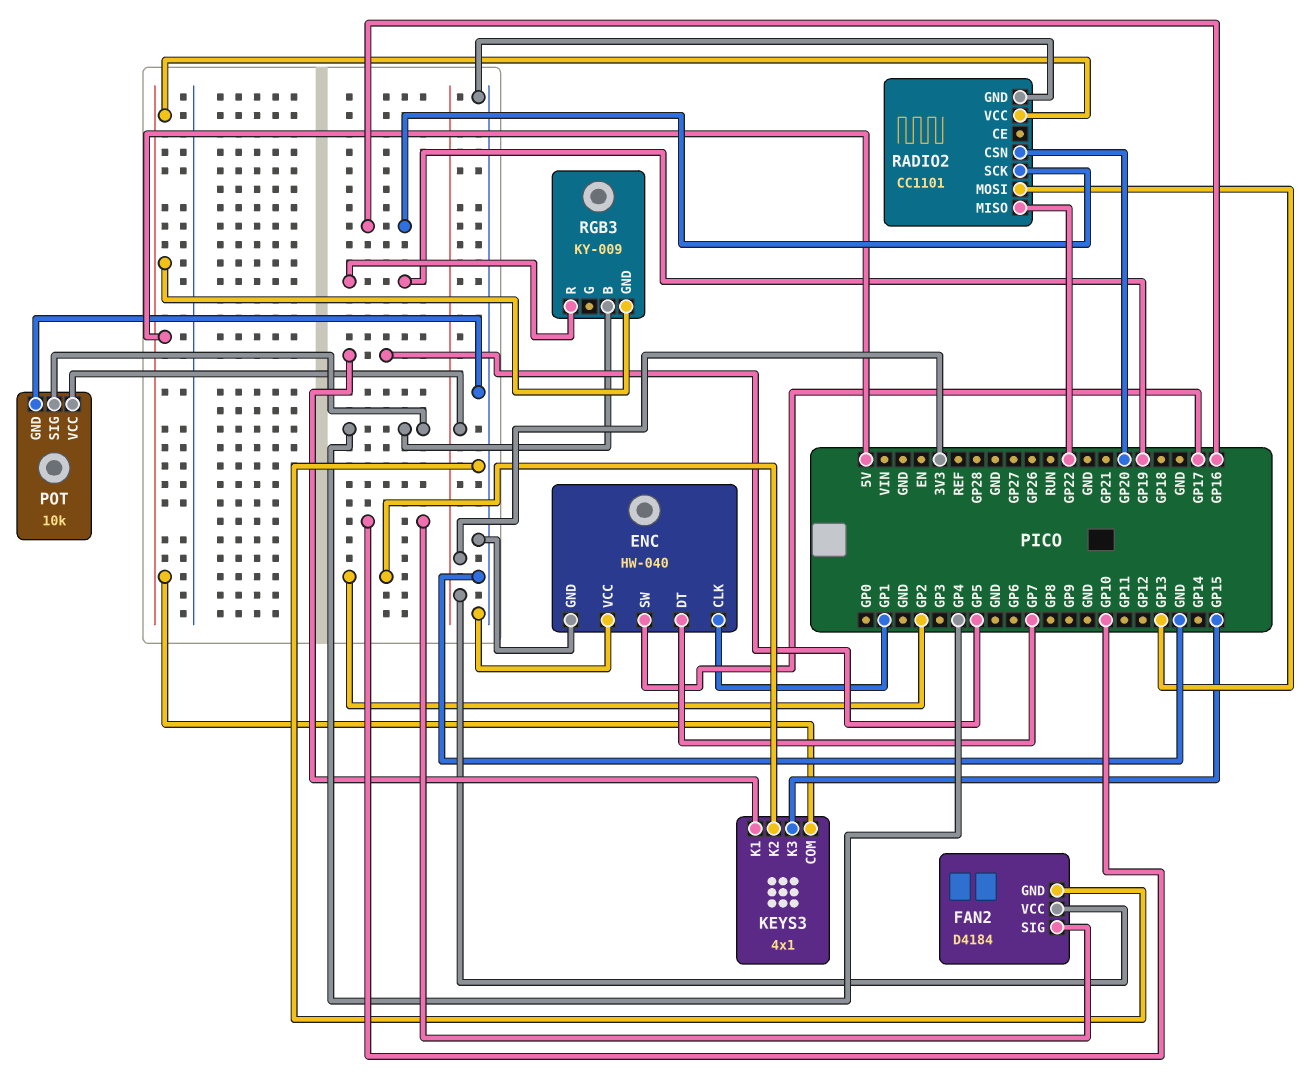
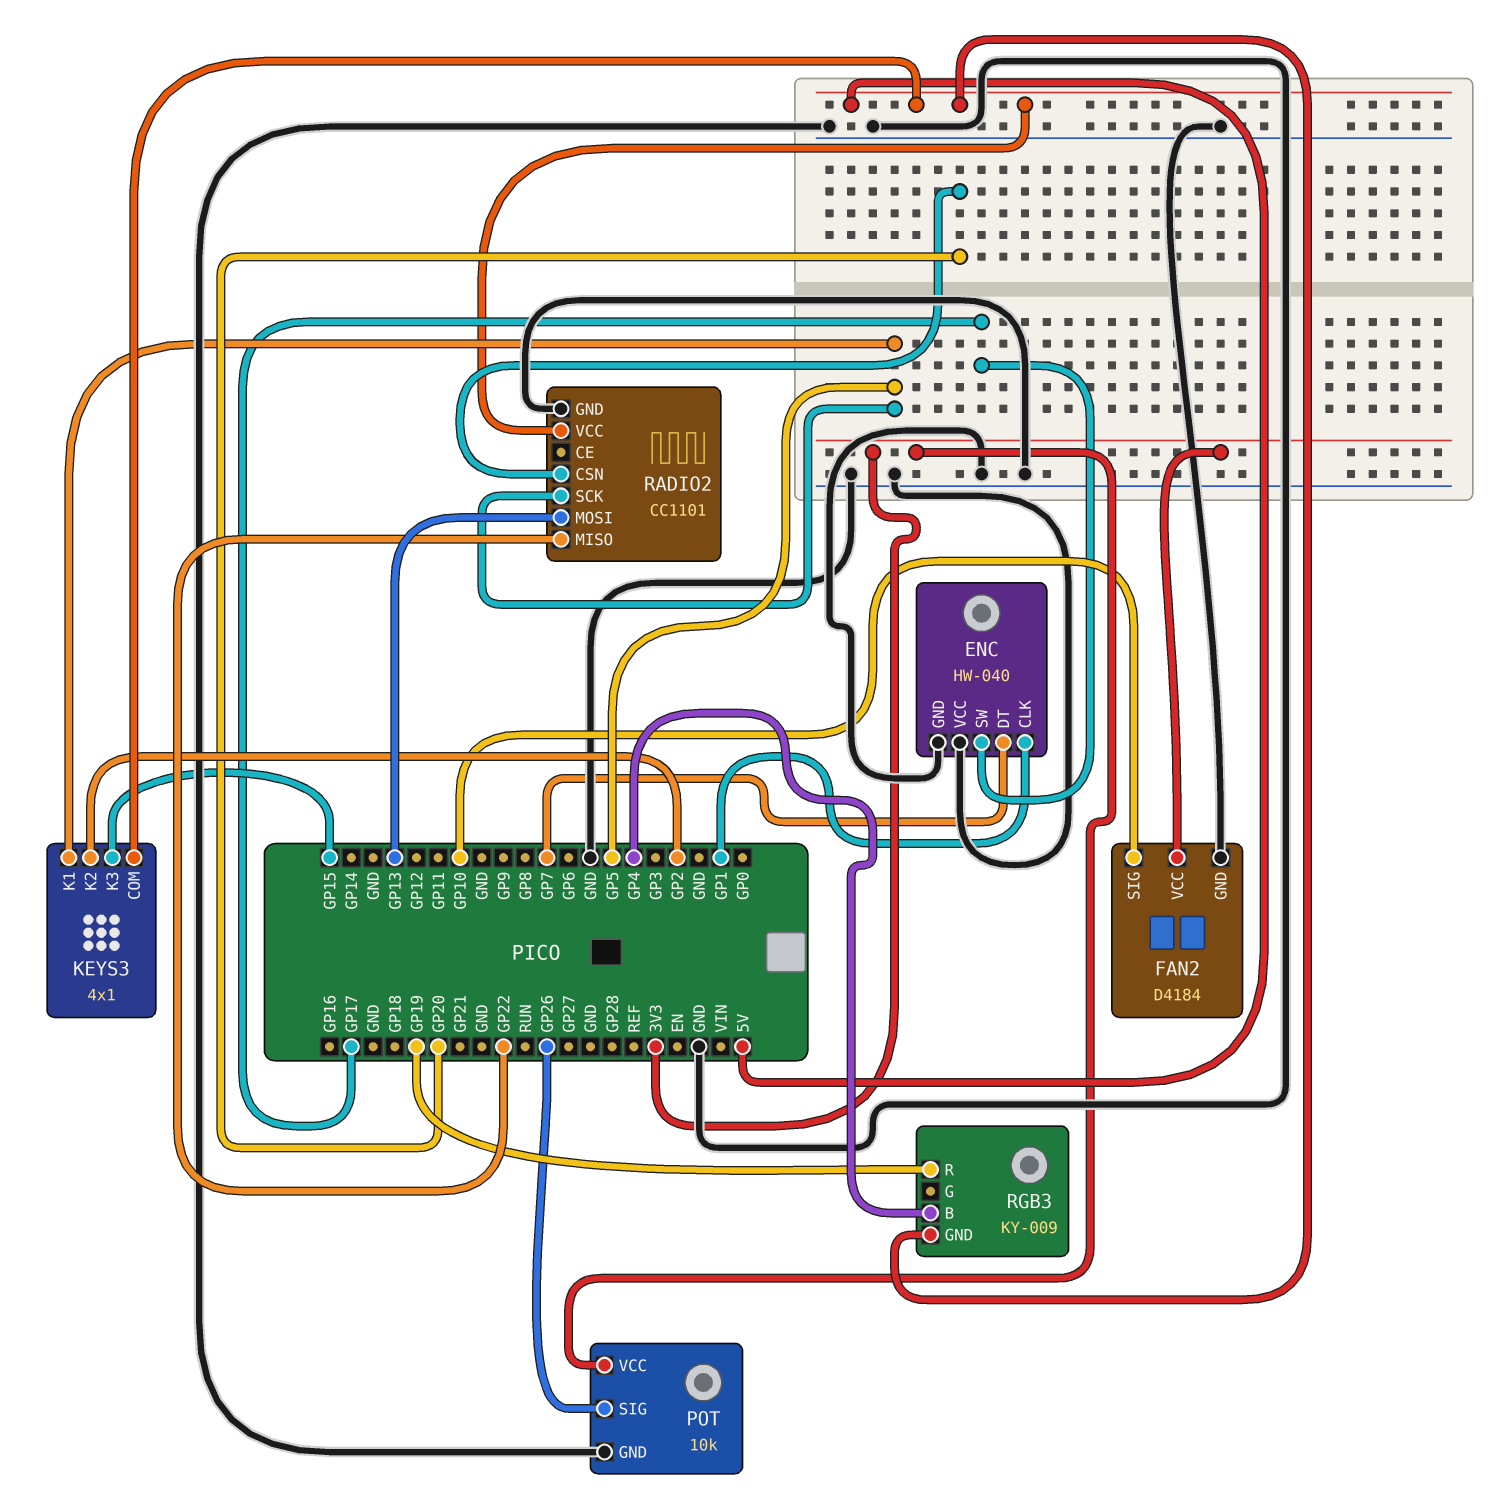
POT pin SIG: GP4 -> GP26
RADIO2 pin SCK: GP16 -> GP5

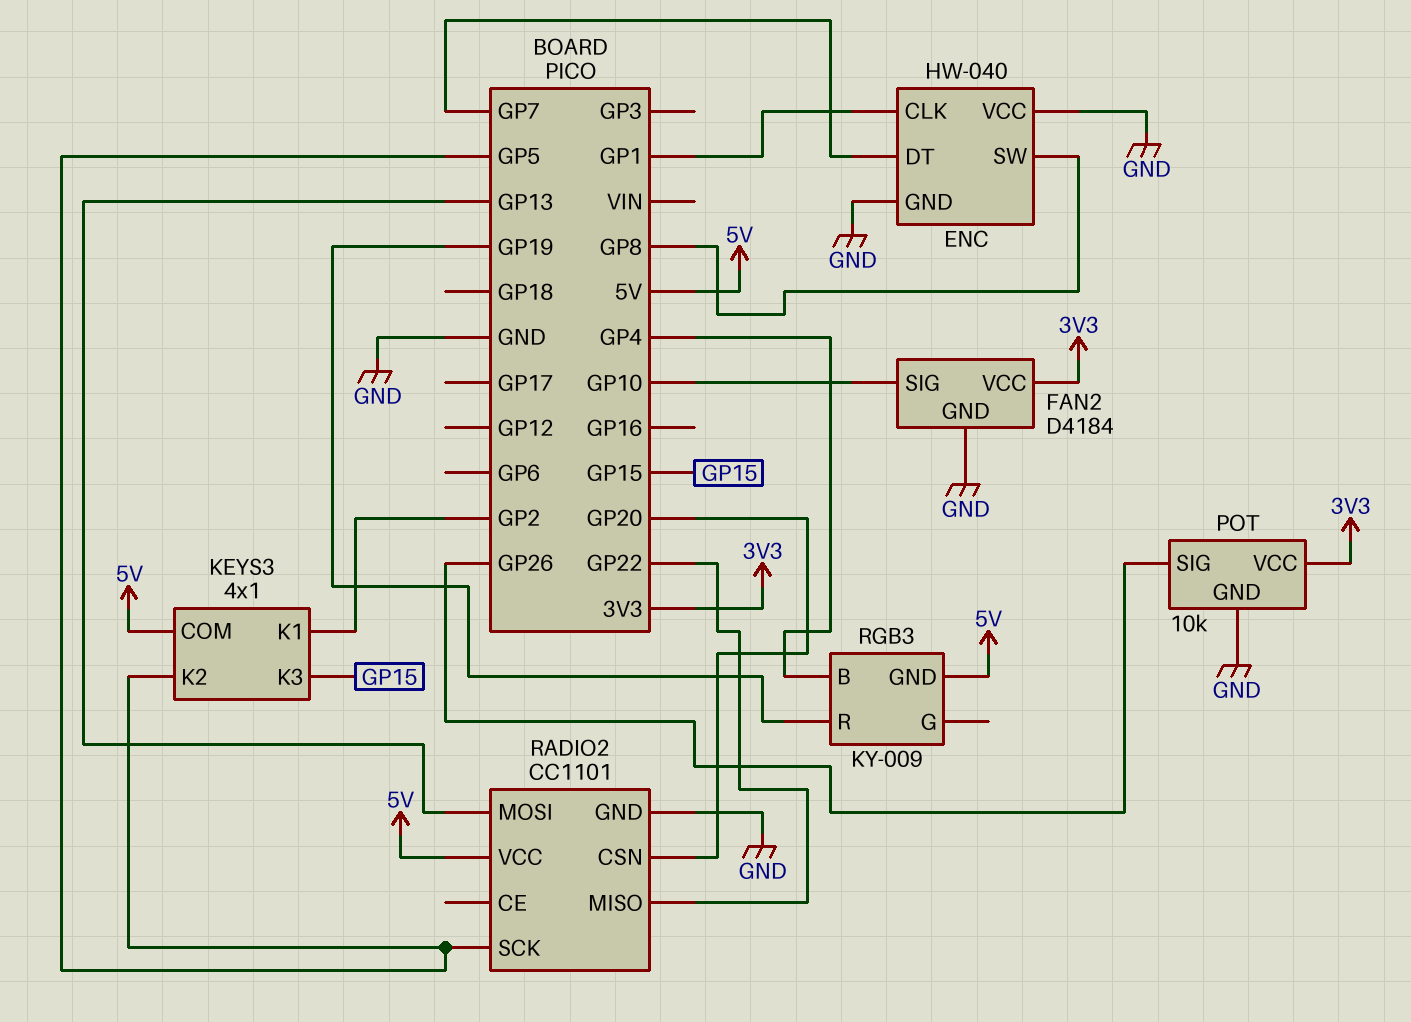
ENC pin SW: GP17 -> GP8
KEYS3 pin K1: GP5 -> GP2
KEYS3 pin K2: GP2 -> GP5

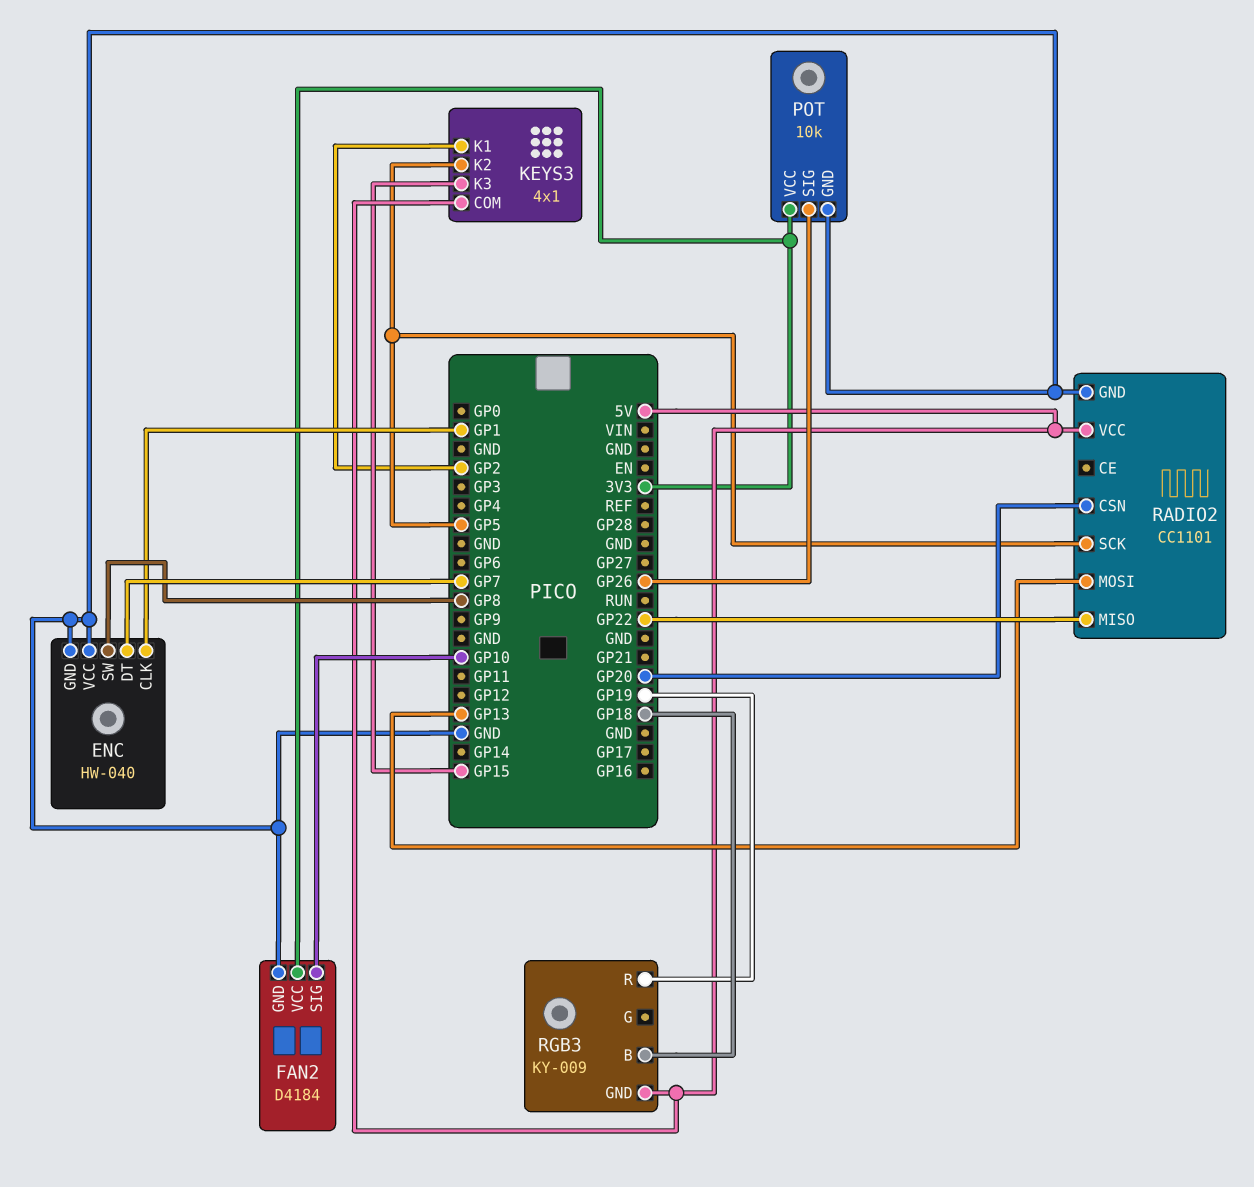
RGB3 pin B: GP4 -> GP18

